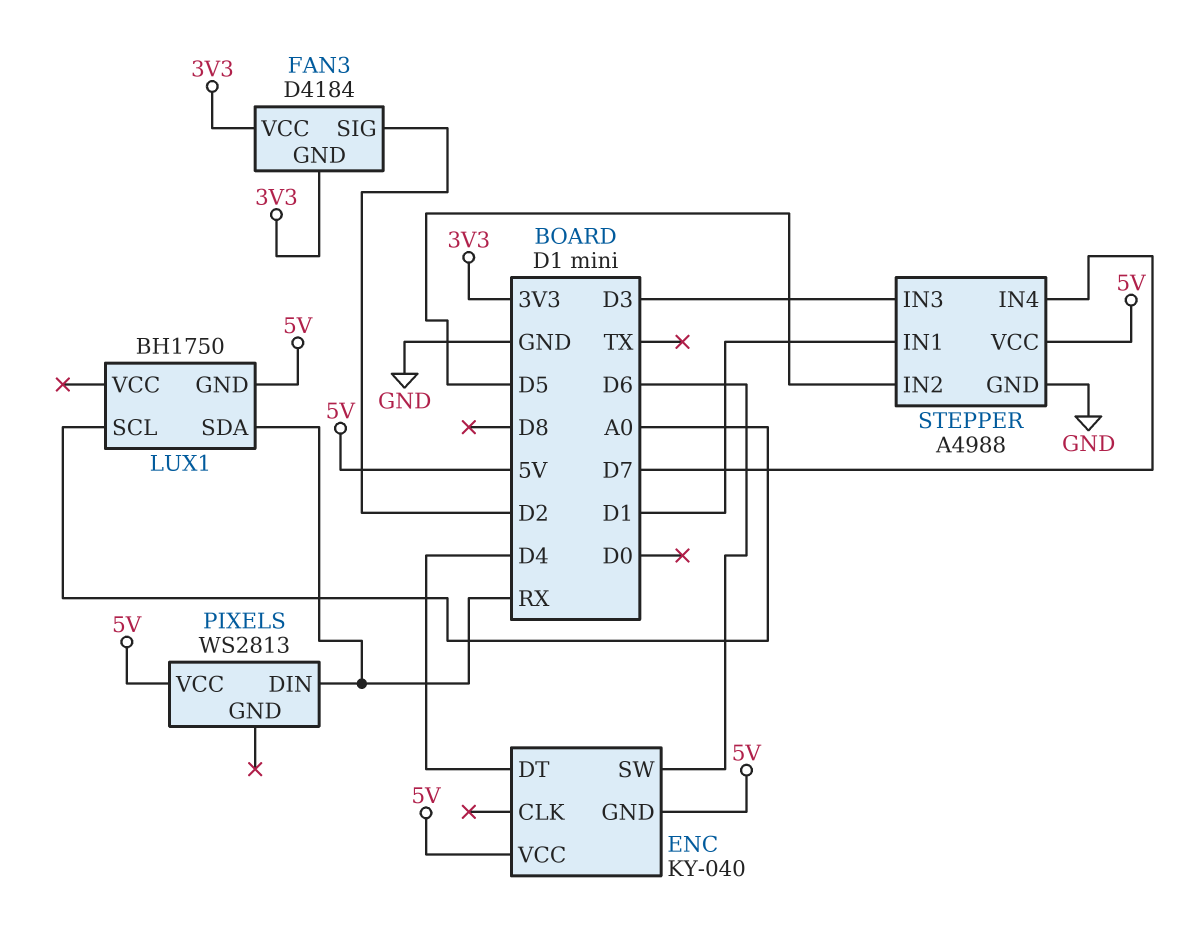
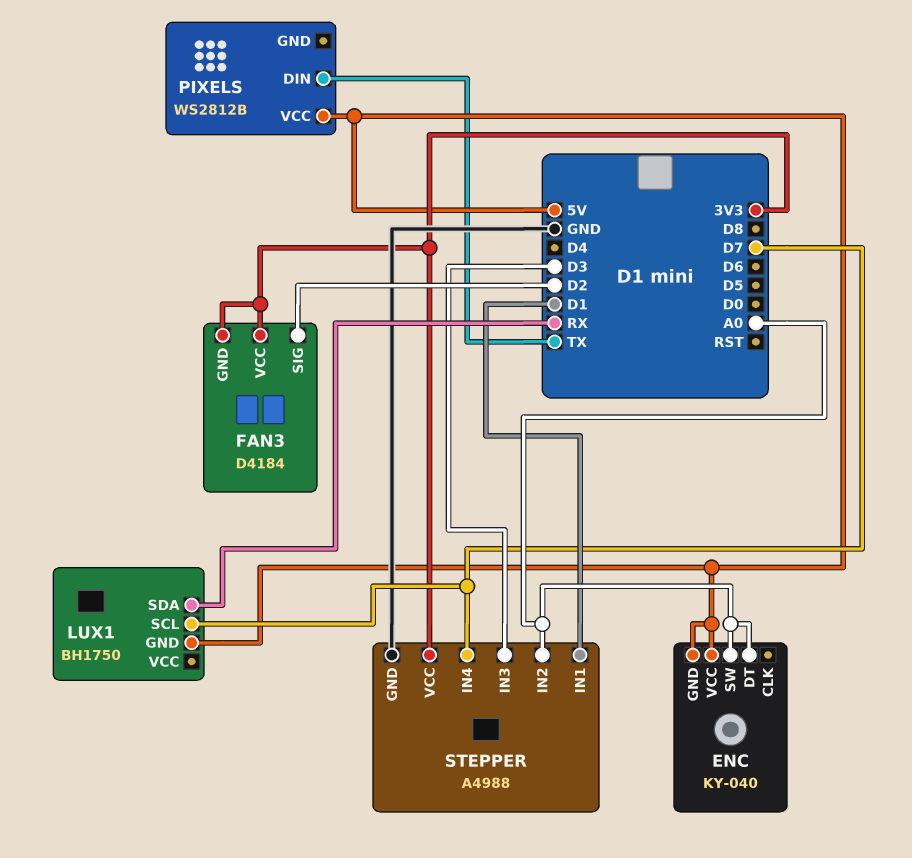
ENC pin DT: D4 -> A0
ENC pin SW: D6 -> A0
LUX1 pin SCL: A0 -> D7
PIXELS: WS2813 -> WS2812B
PIXELS pin DIN: RX -> TX
STEPPER pin IN2: D5 -> A0
STEPPER pin VCC: 5V -> 3V3

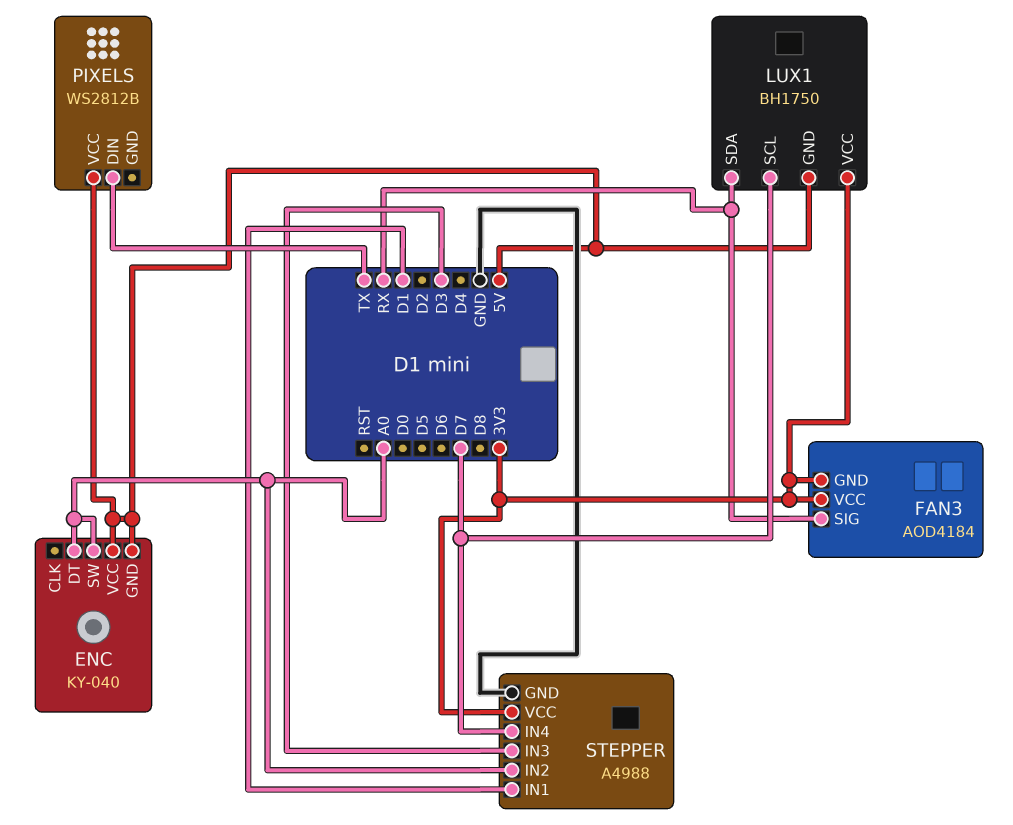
FAN3: D4184 -> AOD4184
FAN3 pin SIG: D2 -> RX
LUX1 pin VCC: none -> 3V3

